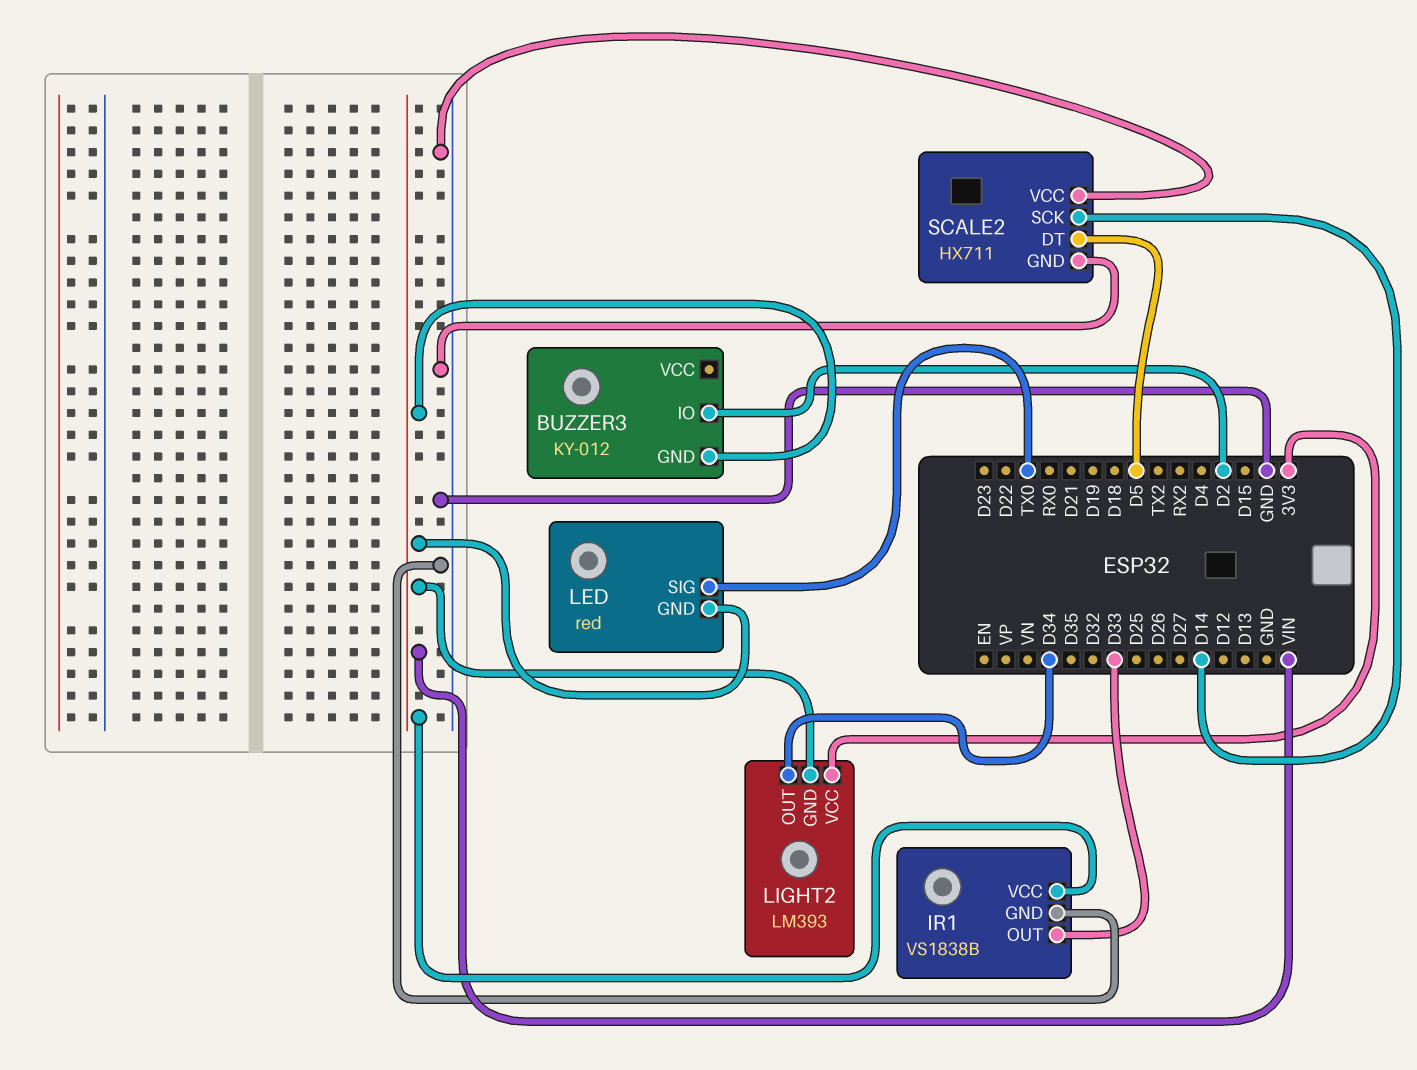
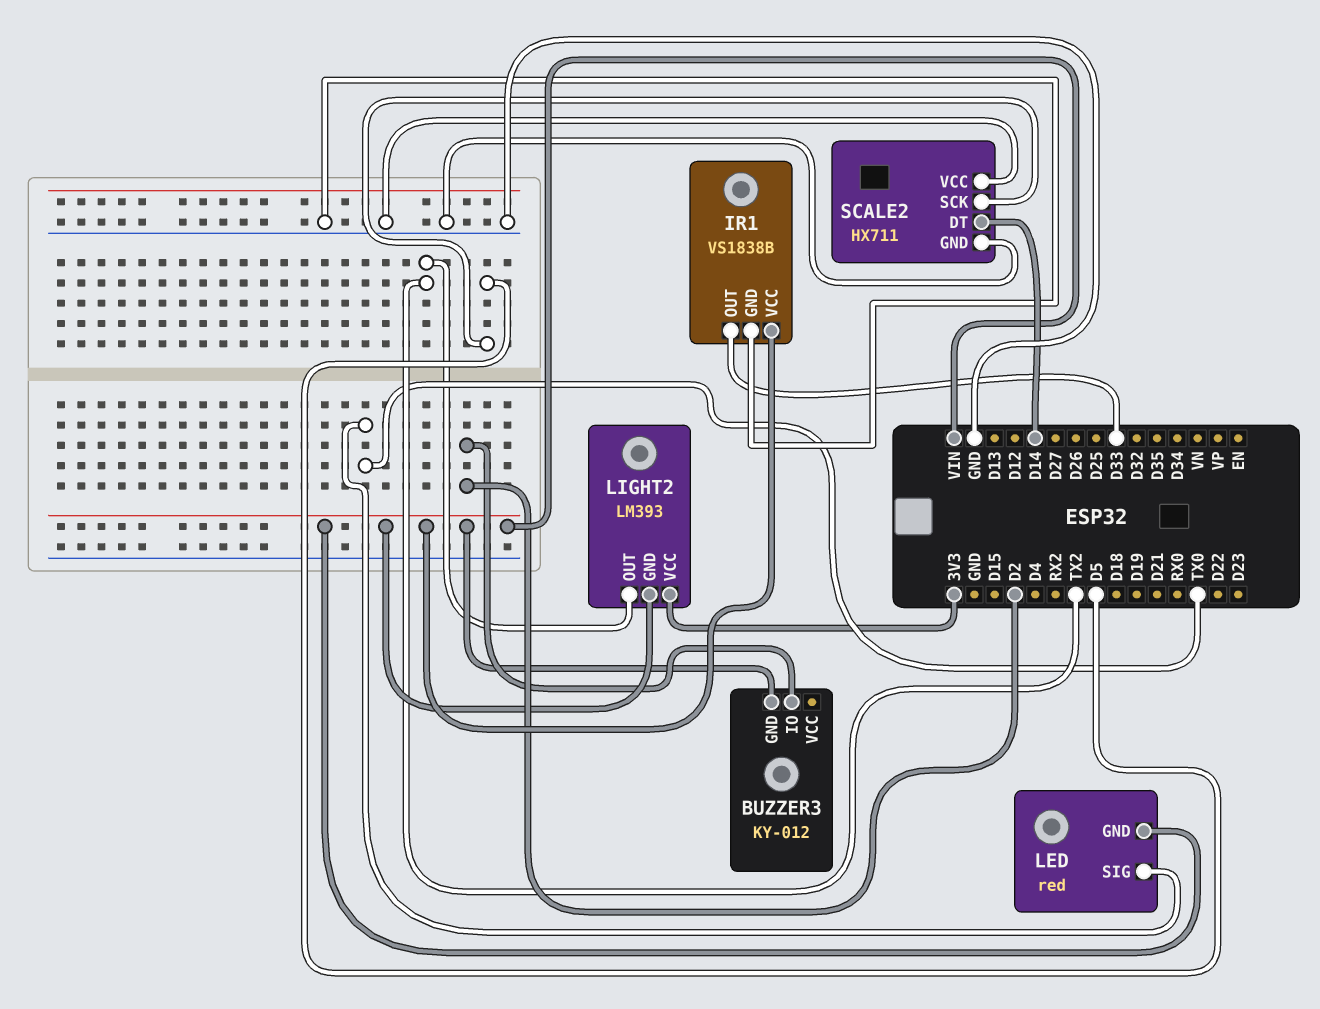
LIGHT2 pin OUT: D34 -> TX2
SCALE2 pin DT: D5 -> D14
SCALE2 pin SCK: D14 -> D5

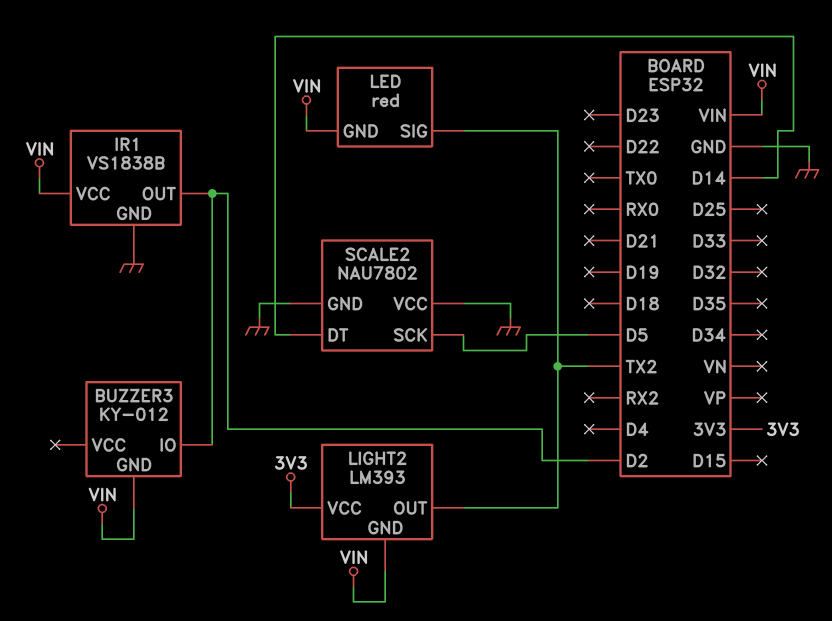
IR1 pin OUT: D33 -> D2
LED pin SIG: TX0 -> TX2
SCALE2: HX711 -> NAU7802

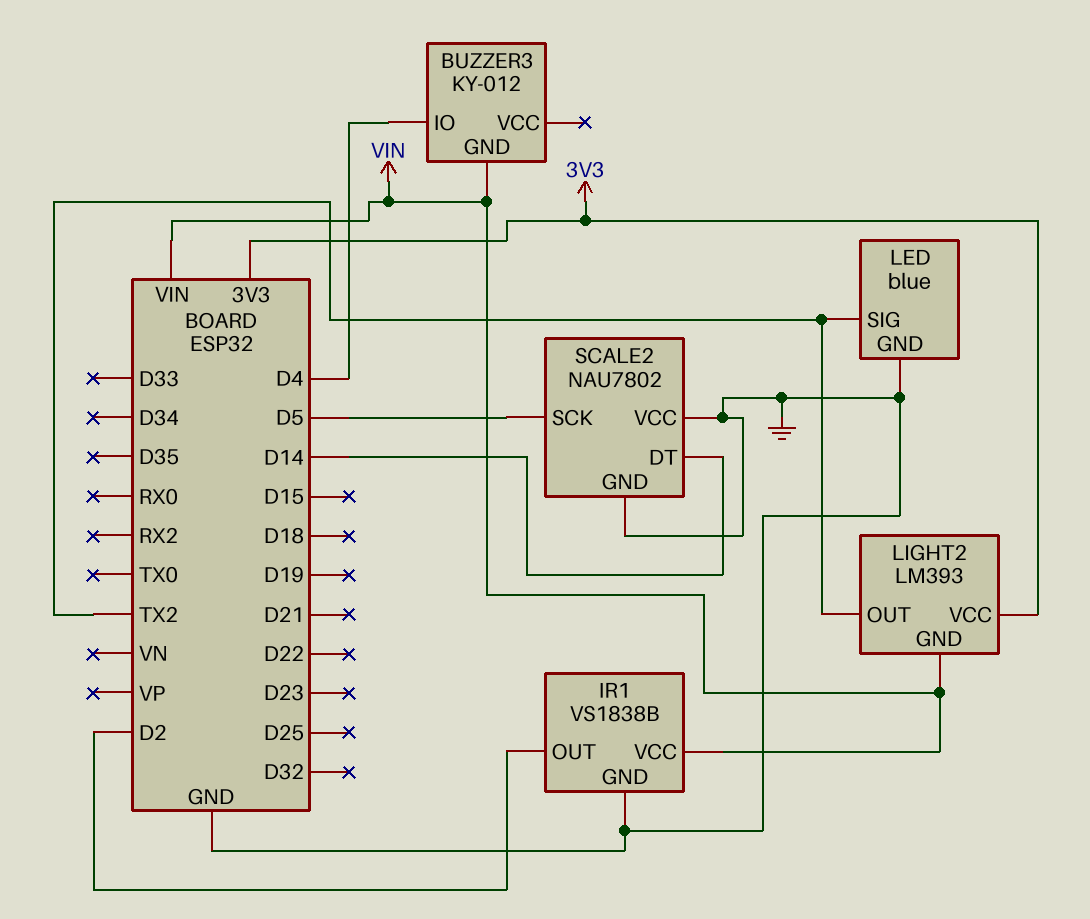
BUZZER3 pin IO: D2 -> D4
LED: red -> blue
LED pin GND: VIN -> GND

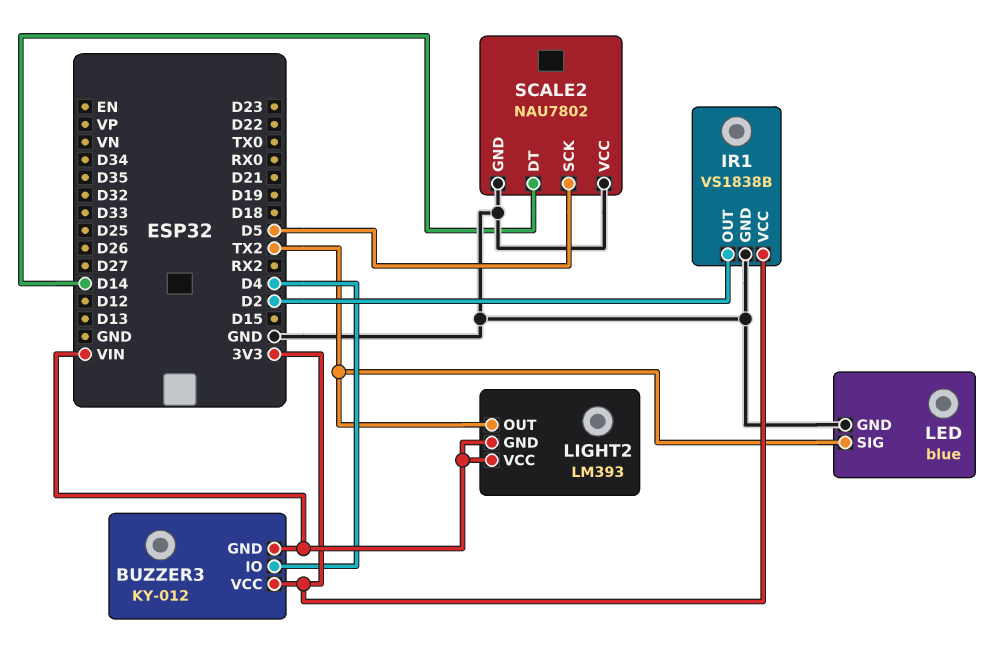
BUZZER3 pin VCC: none -> 3V3
IR1 pin VCC: VIN -> 3V3
LIGHT2 pin VCC: 3V3 -> VIN

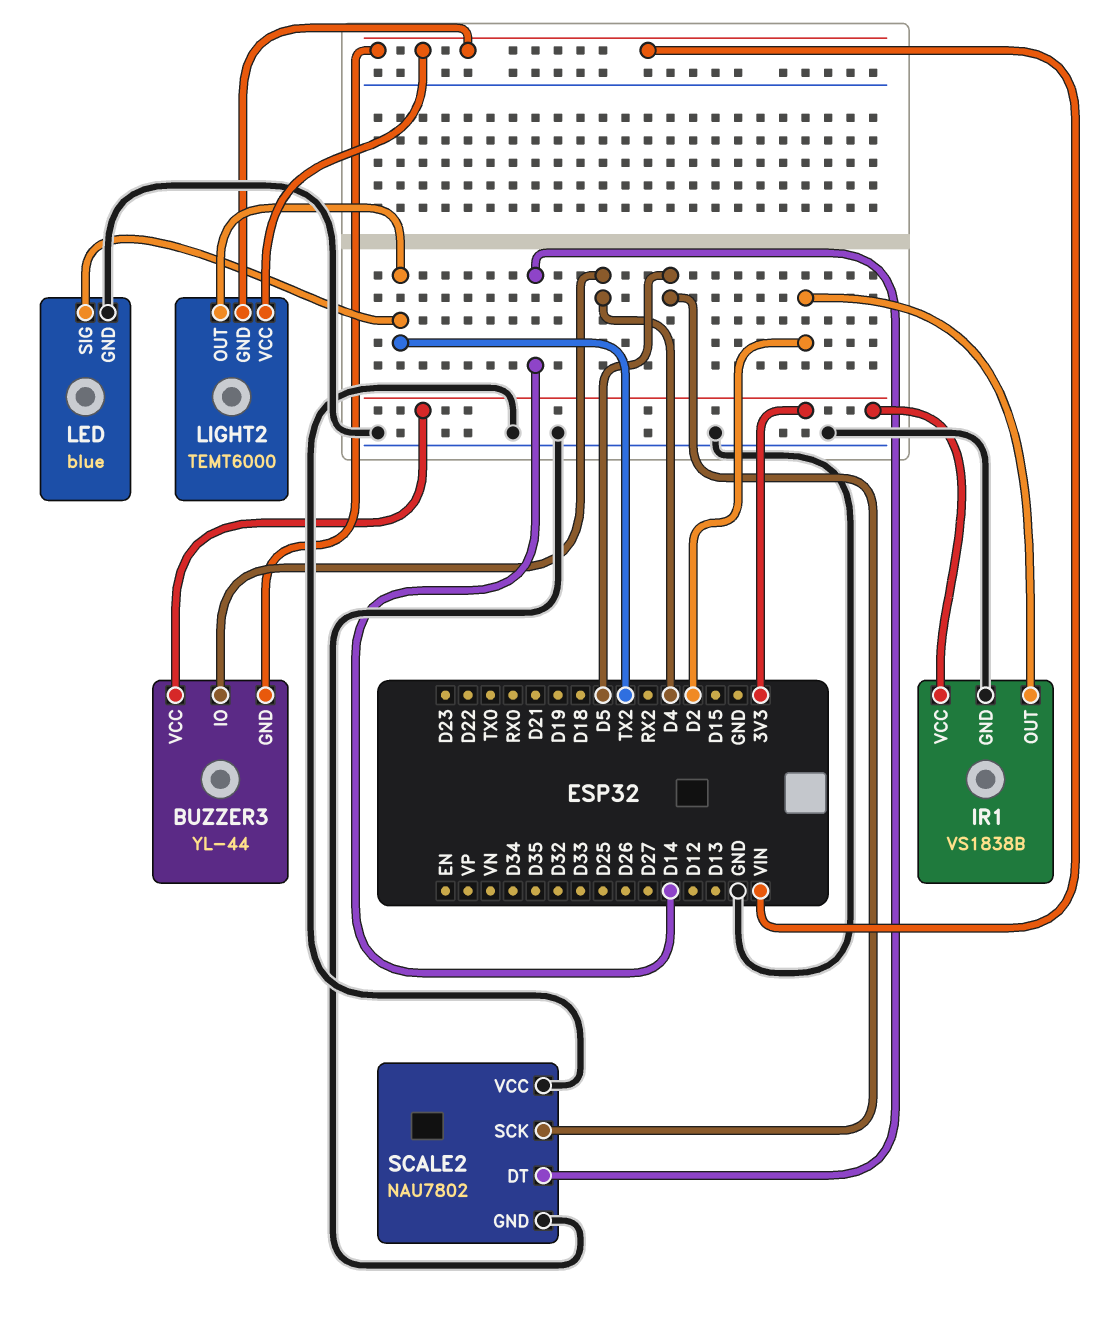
BUZZER3: KY-012 -> YL-44
LIGHT2: LM393 -> TEMT6000

